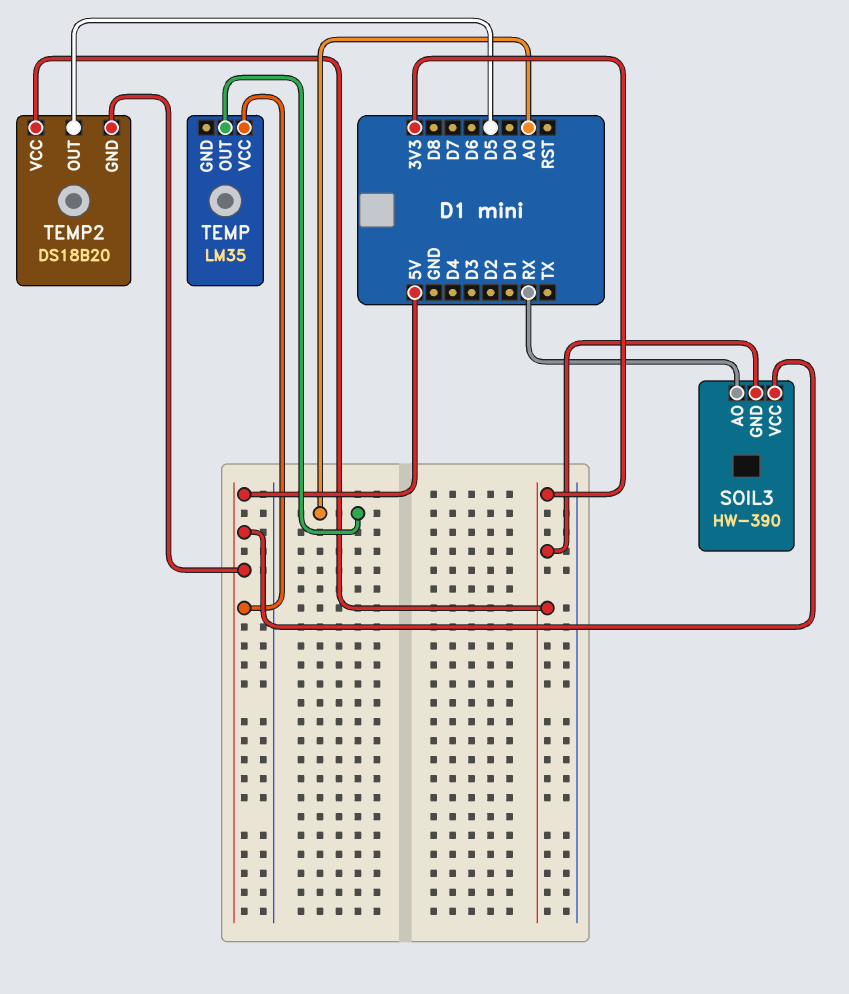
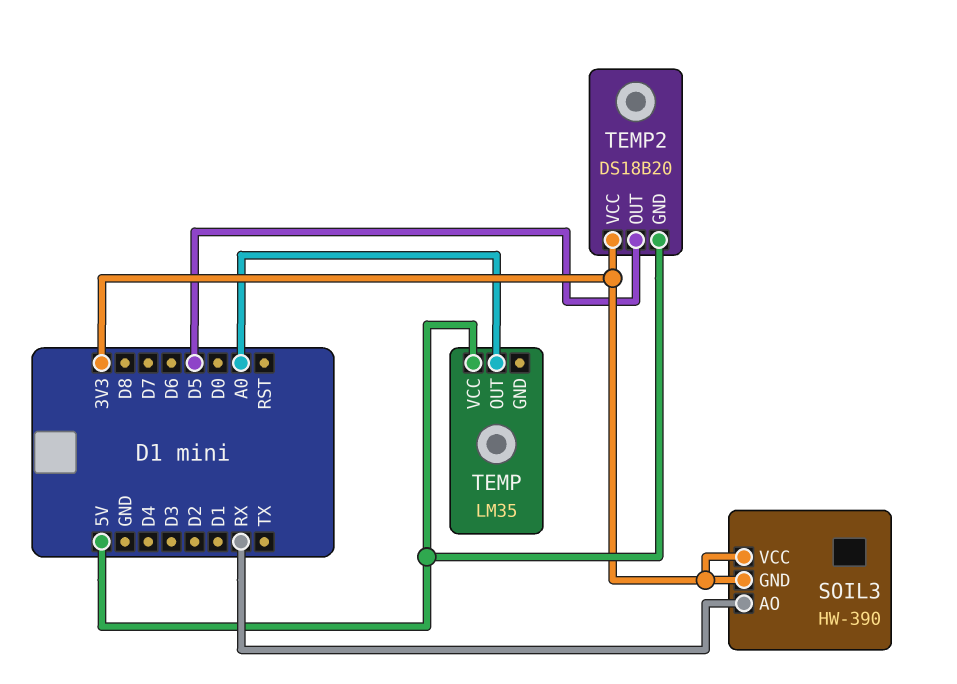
SOIL3 pin VCC: 5V -> 3V3

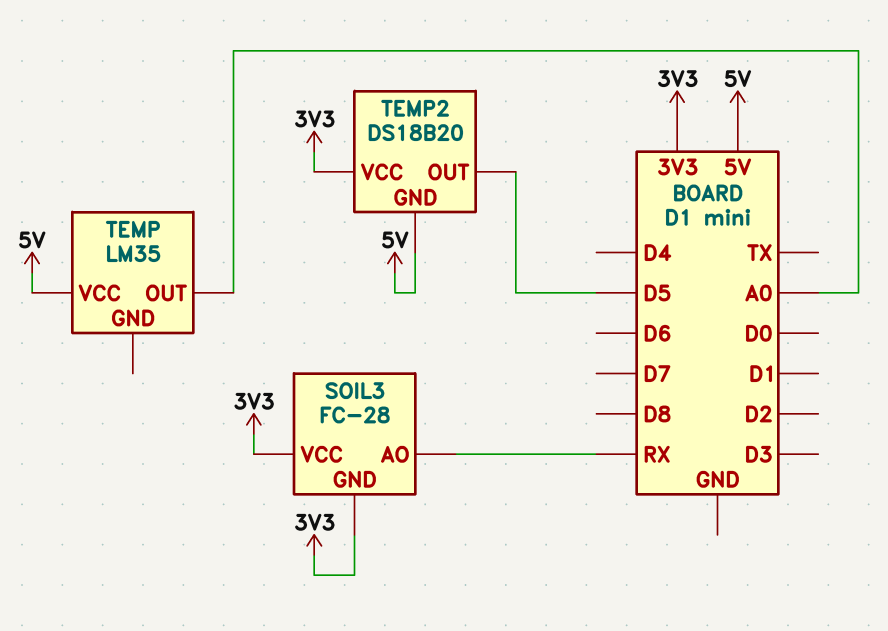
SOIL3: HW-390 -> FC-28

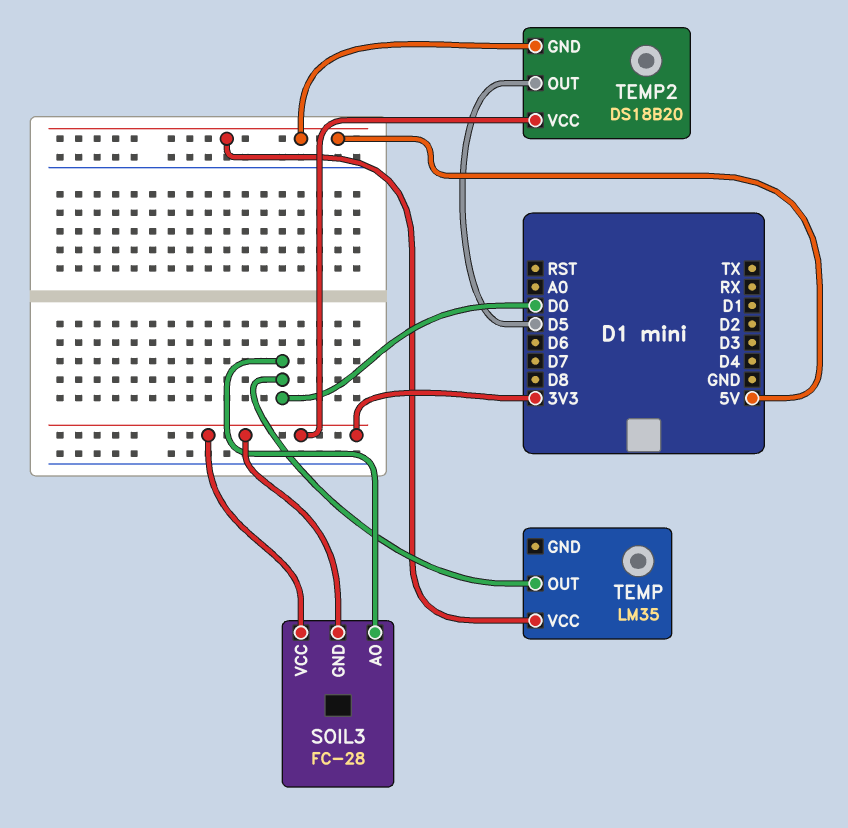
SOIL3 pin AO: RX -> D0
TEMP pin OUT: A0 -> D0

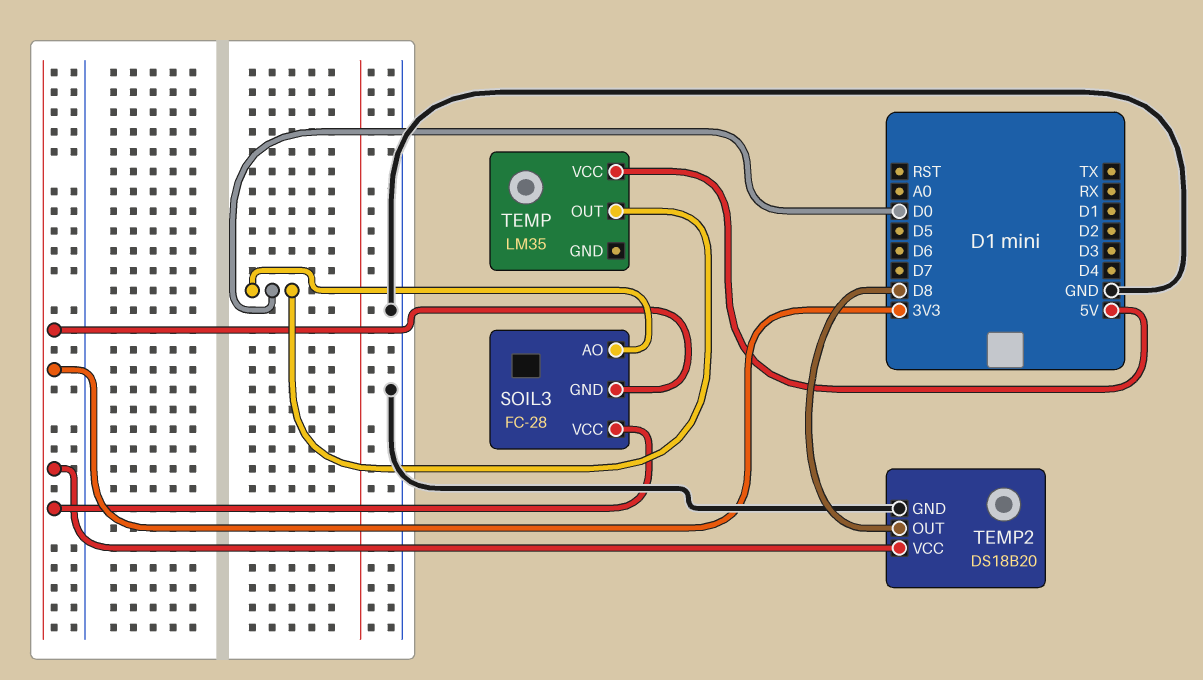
TEMP2 pin GND: 5V -> GND
TEMP2 pin OUT: D5 -> D8

